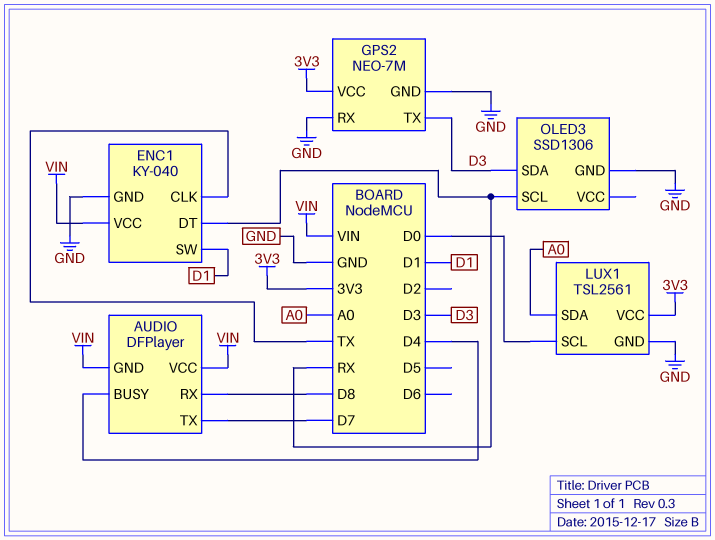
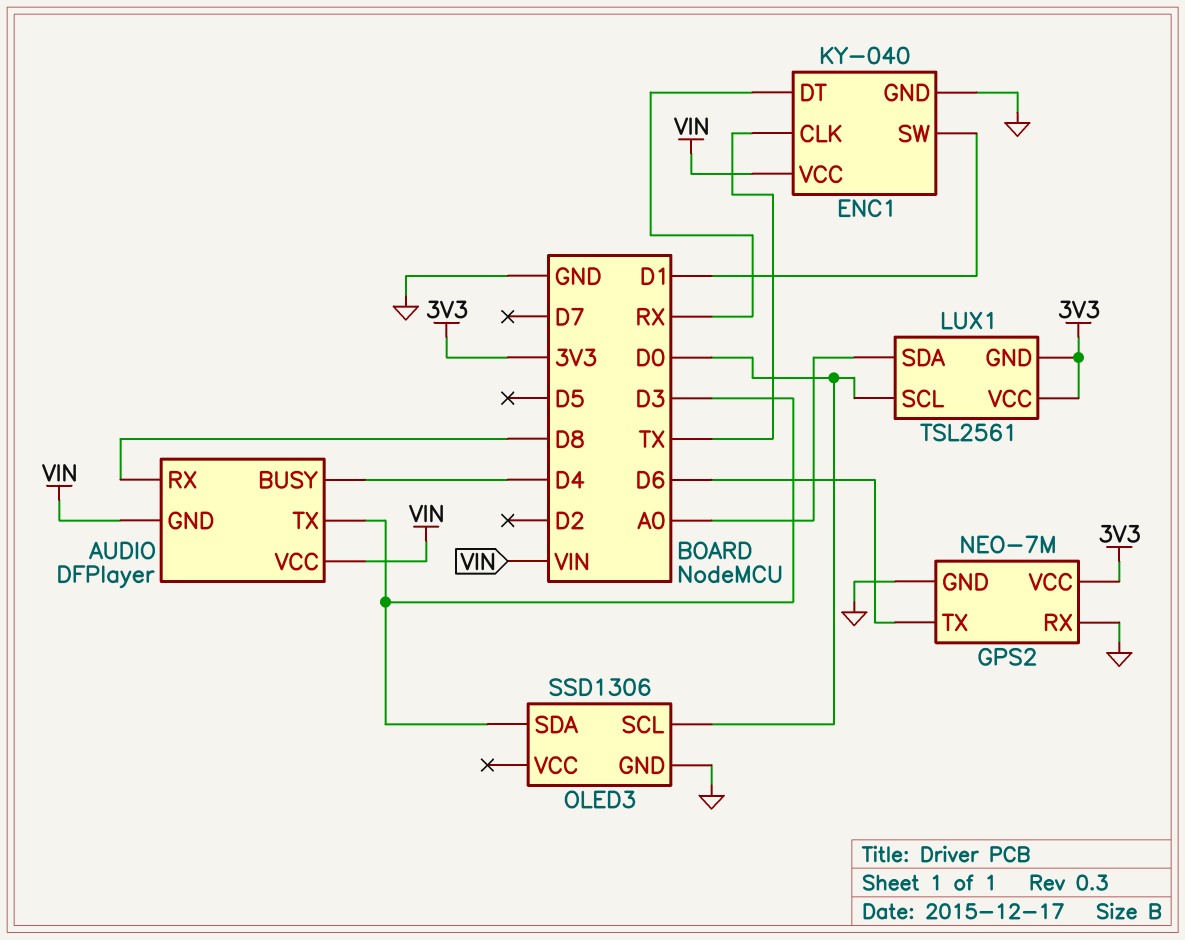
AUDIO pin TX: D7 -> D3
GPS2 pin TX: D3 -> D6
LUX1 pin GND: GND -> 3V3
OLED3 pin SCL: RX -> D0

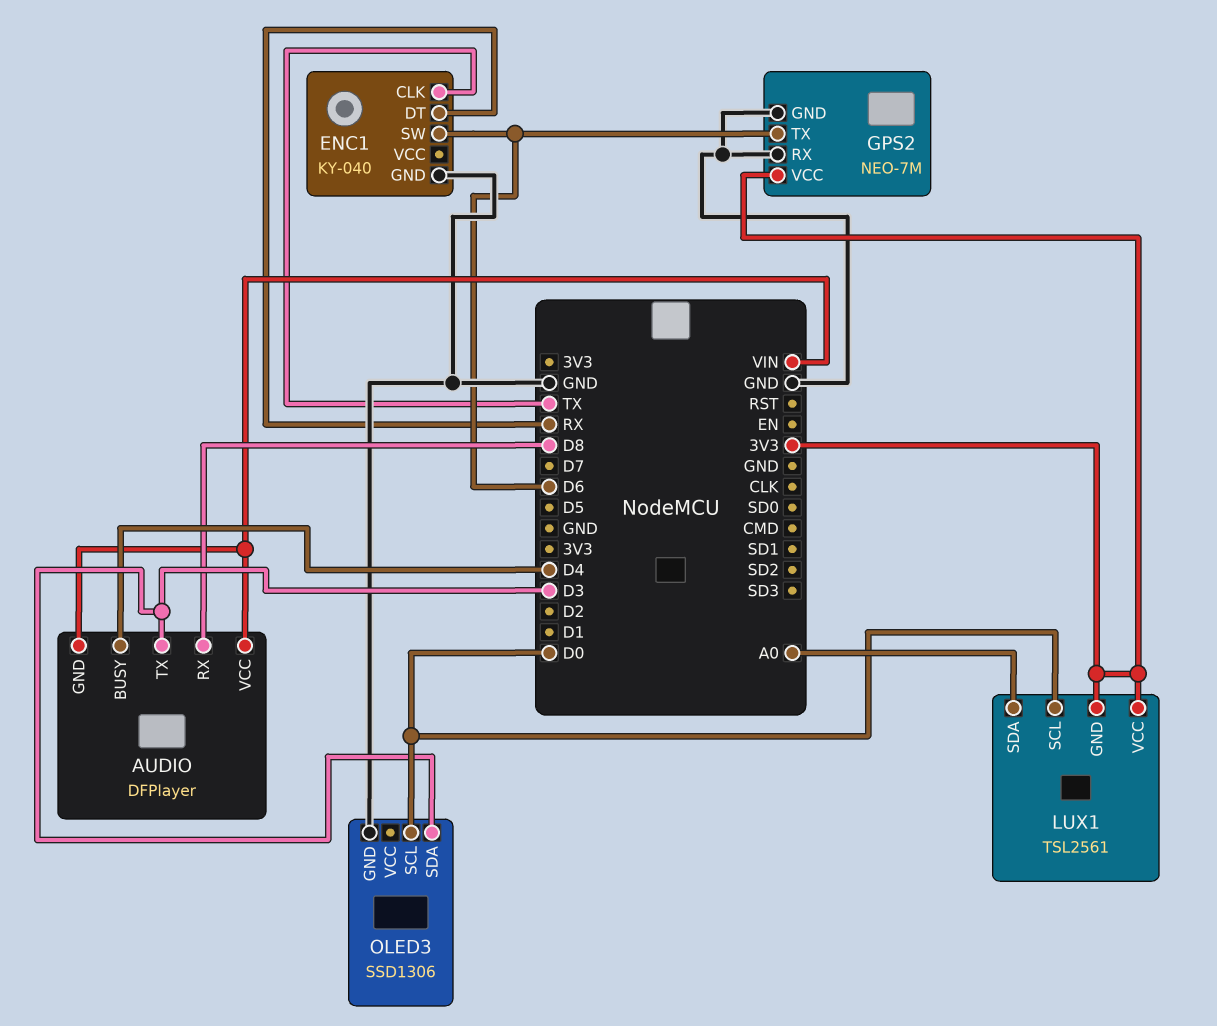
ENC1 pin SW: D1 -> D6
ENC1 pin VCC: VIN -> none

